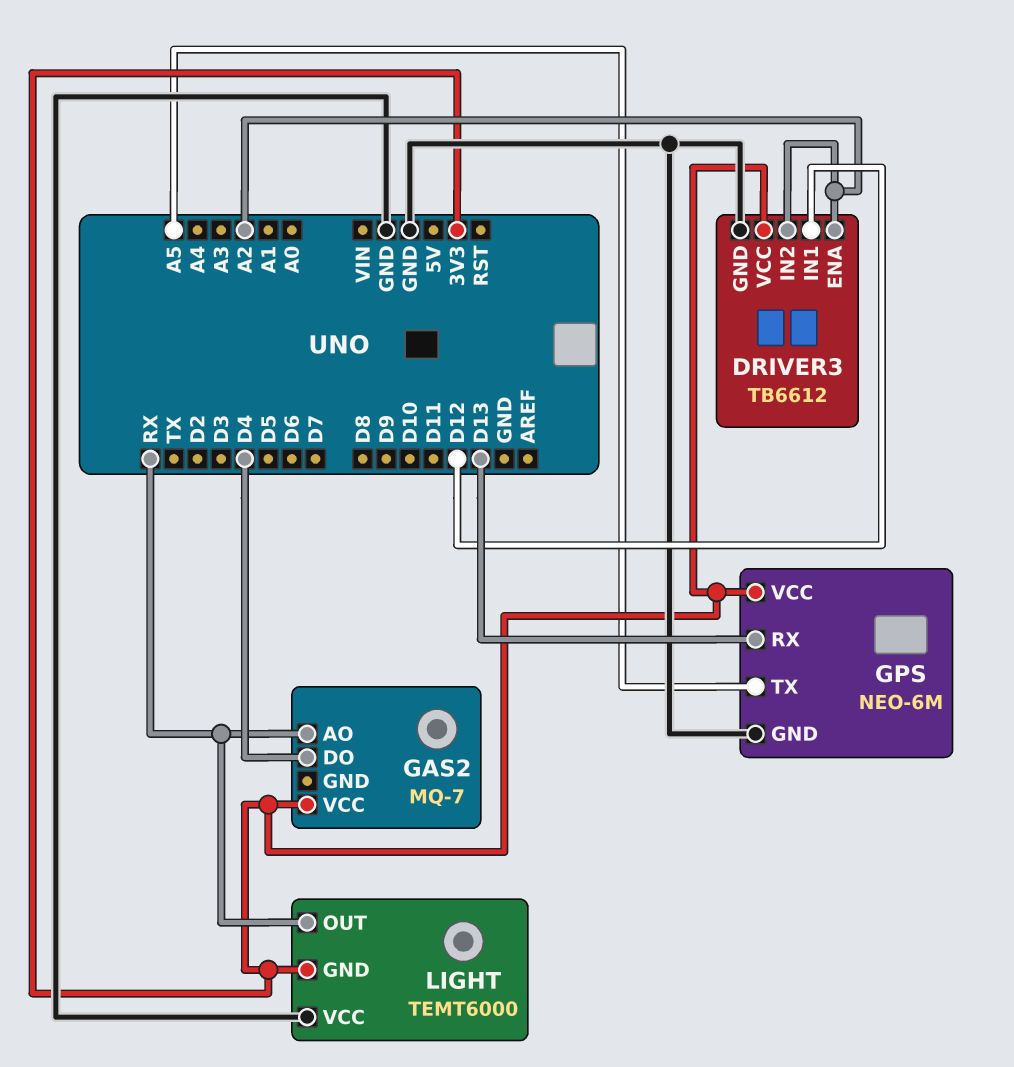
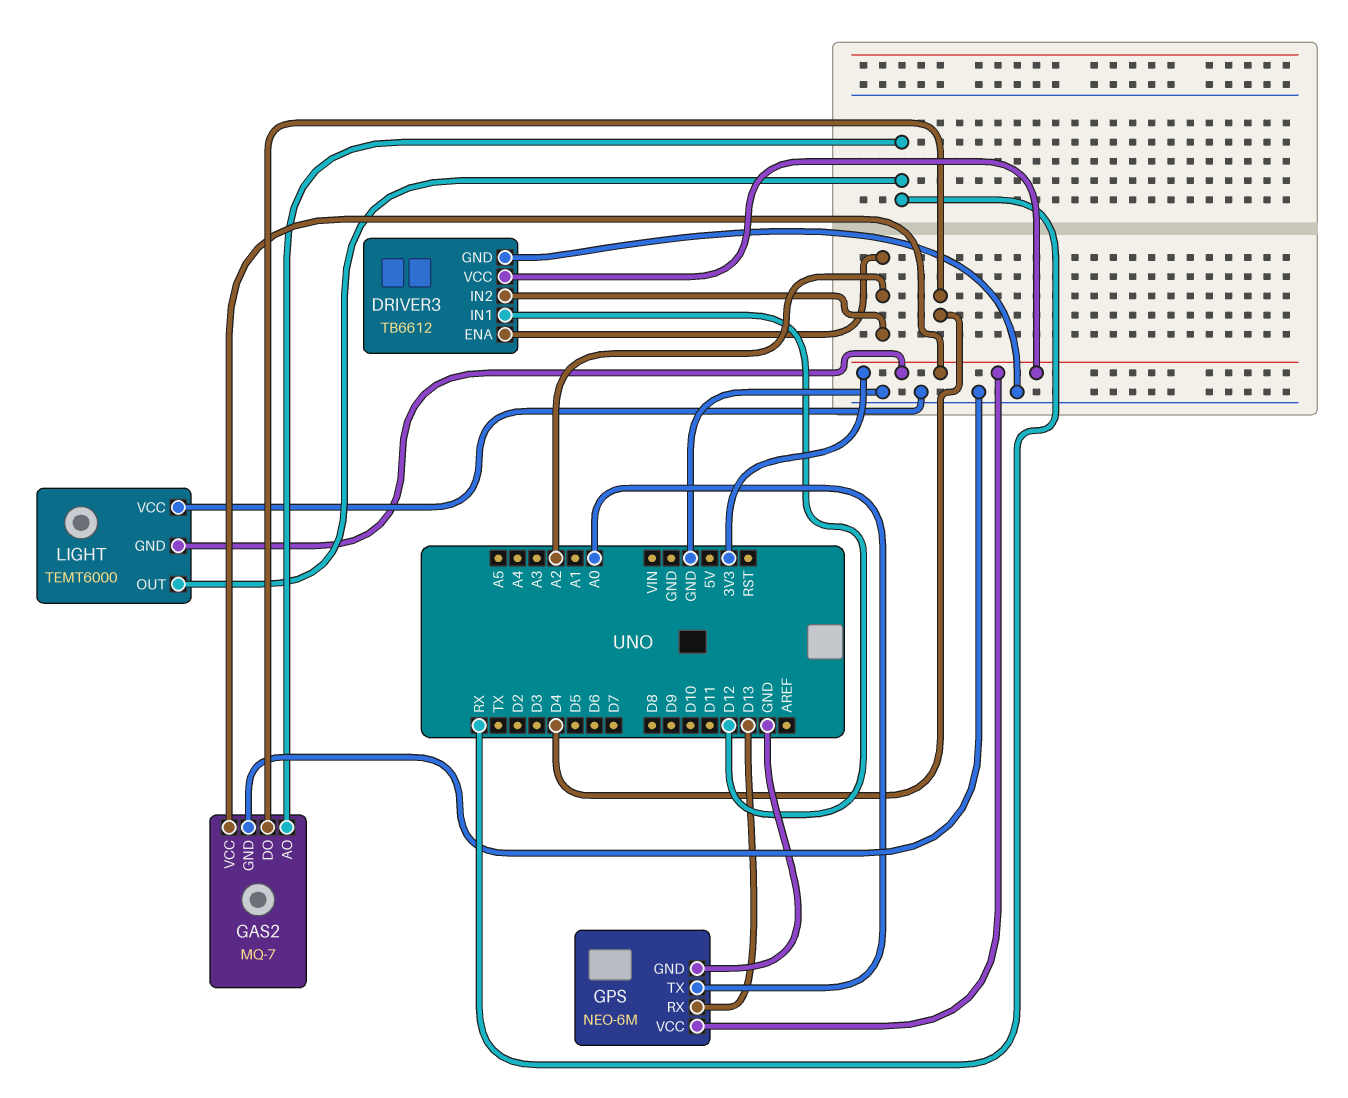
GAS2 pin GND: none -> GND
GPS pin TX: A5 -> A0

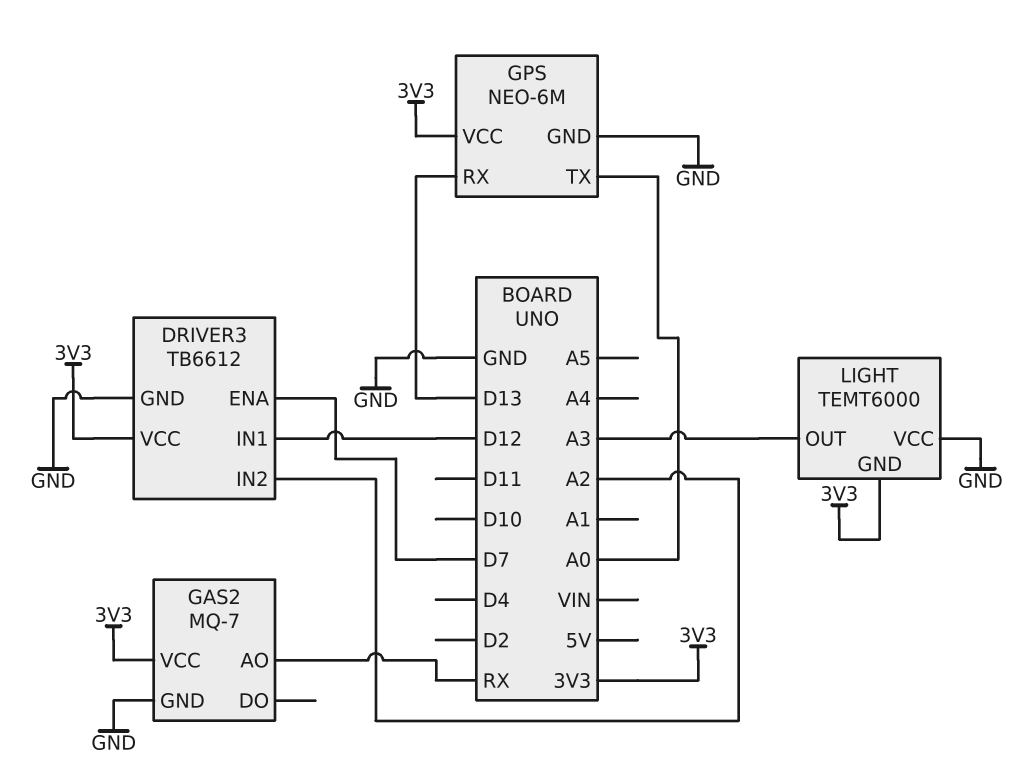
DRIVER3 pin ENA: A2 -> D7
GAS2 pin DO: D4 -> none
LIGHT pin OUT: RX -> A3

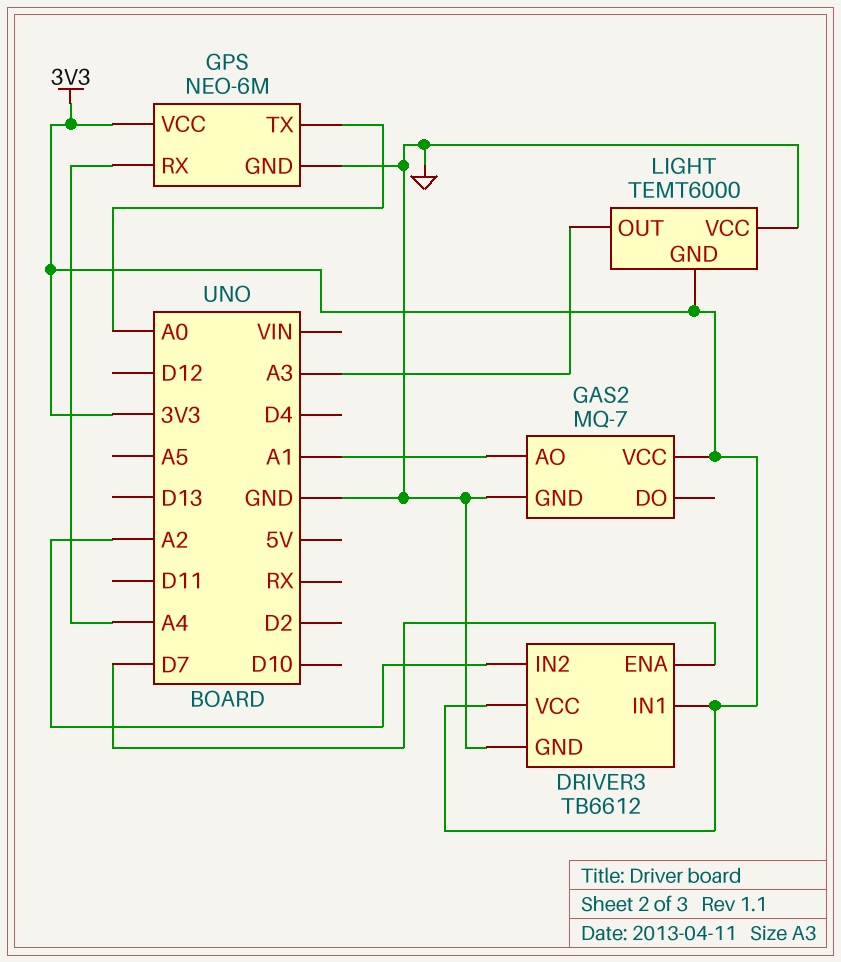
DRIVER3 pin IN1: D12 -> 3V3
GAS2 pin AO: RX -> A1
GPS pin RX: D13 -> A4

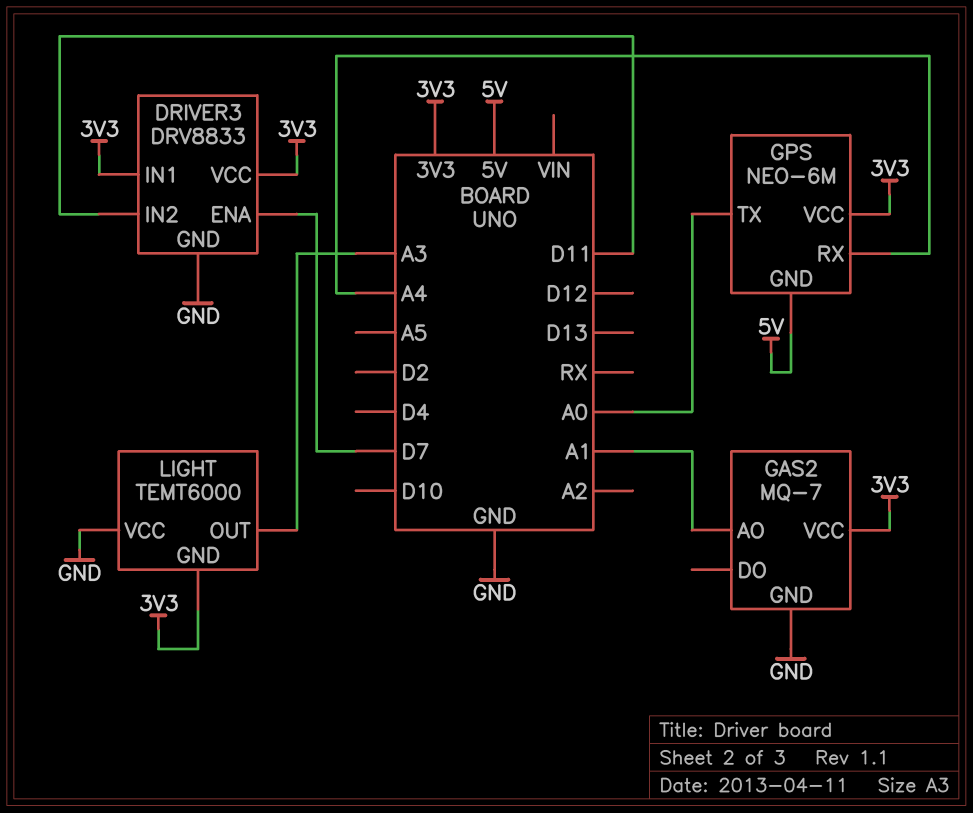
DRIVER3: TB6612 -> DRV8833
DRIVER3 pin IN2: A2 -> D11
GPS pin GND: GND -> 5V

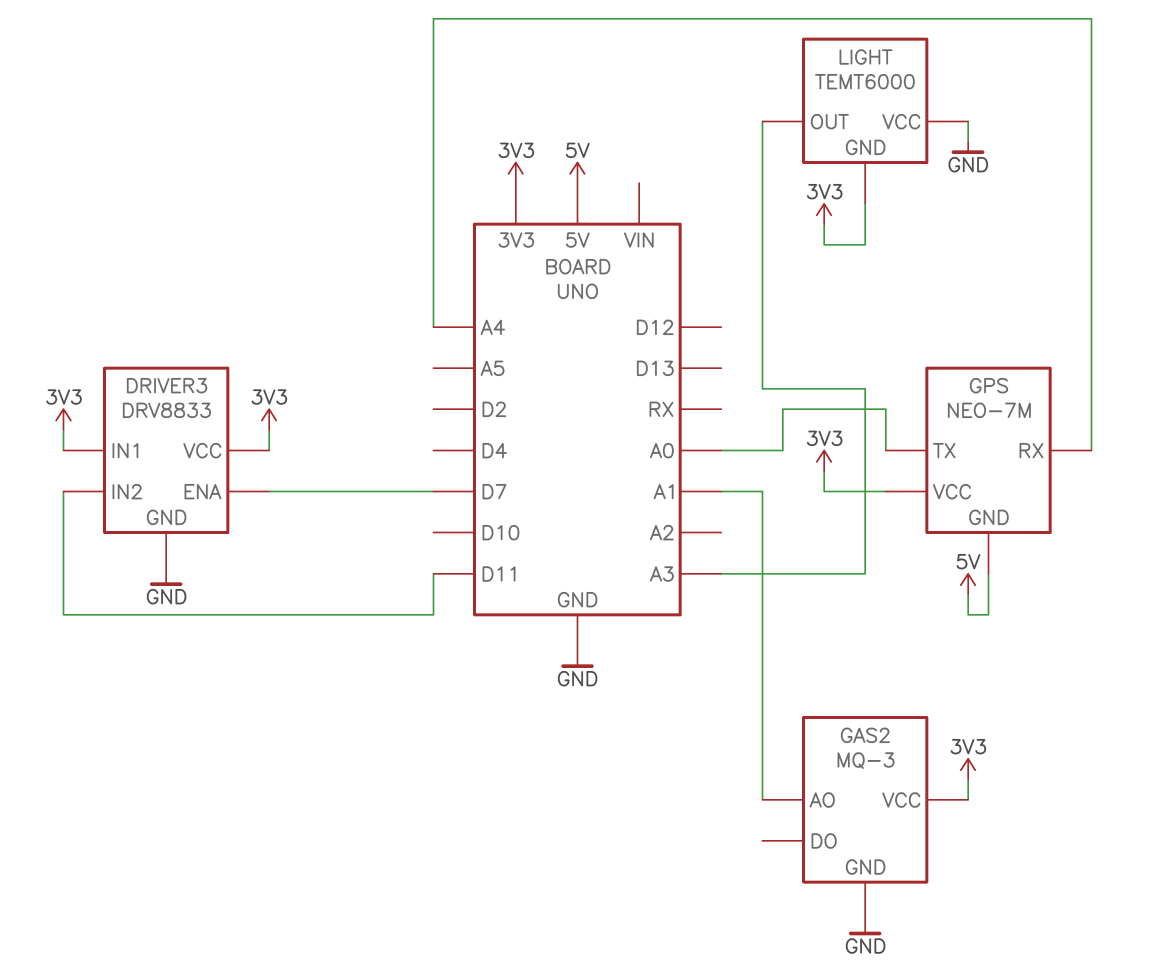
GAS2: MQ-7 -> MQ-3
GPS: NEO-6M -> NEO-7M

